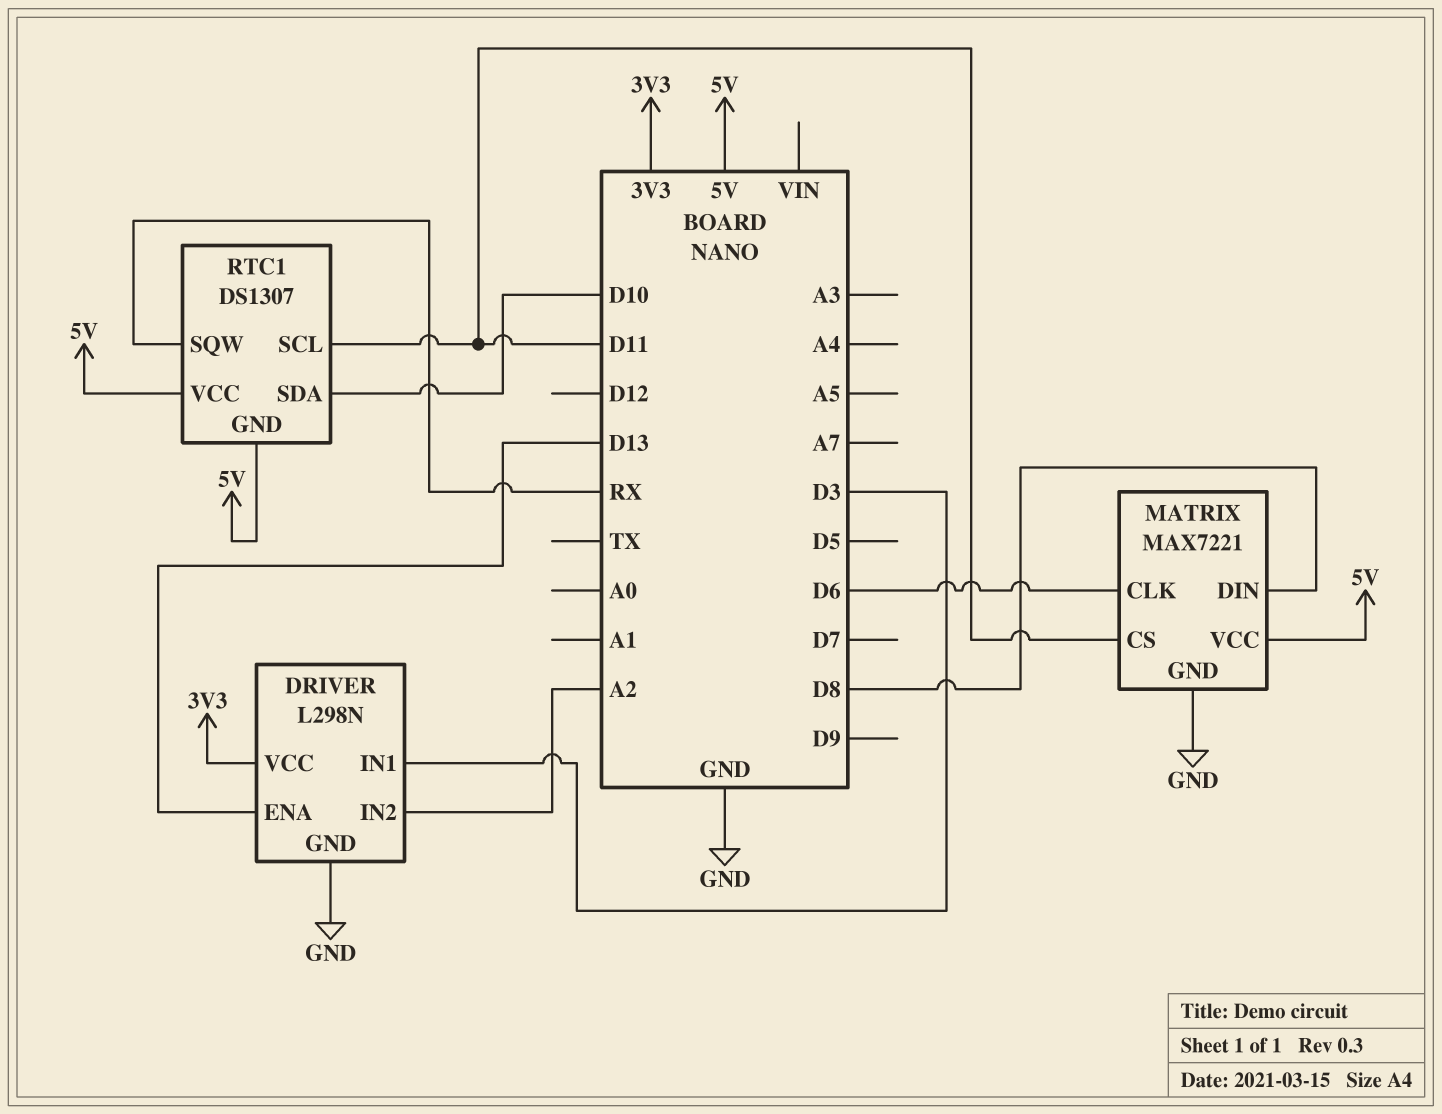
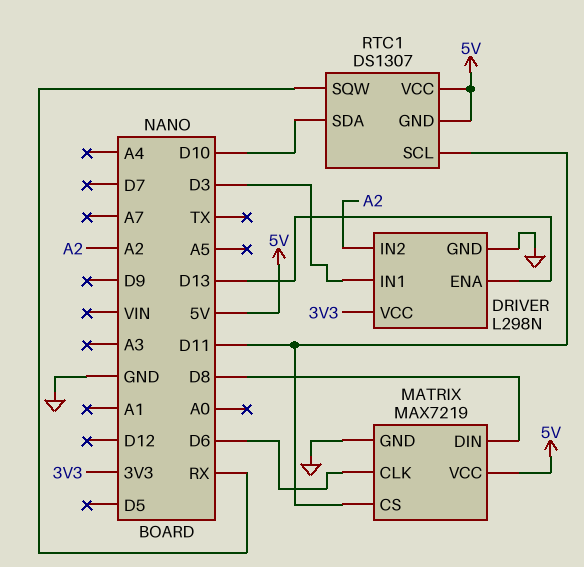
MATRIX: MAX7221 -> MAX7219

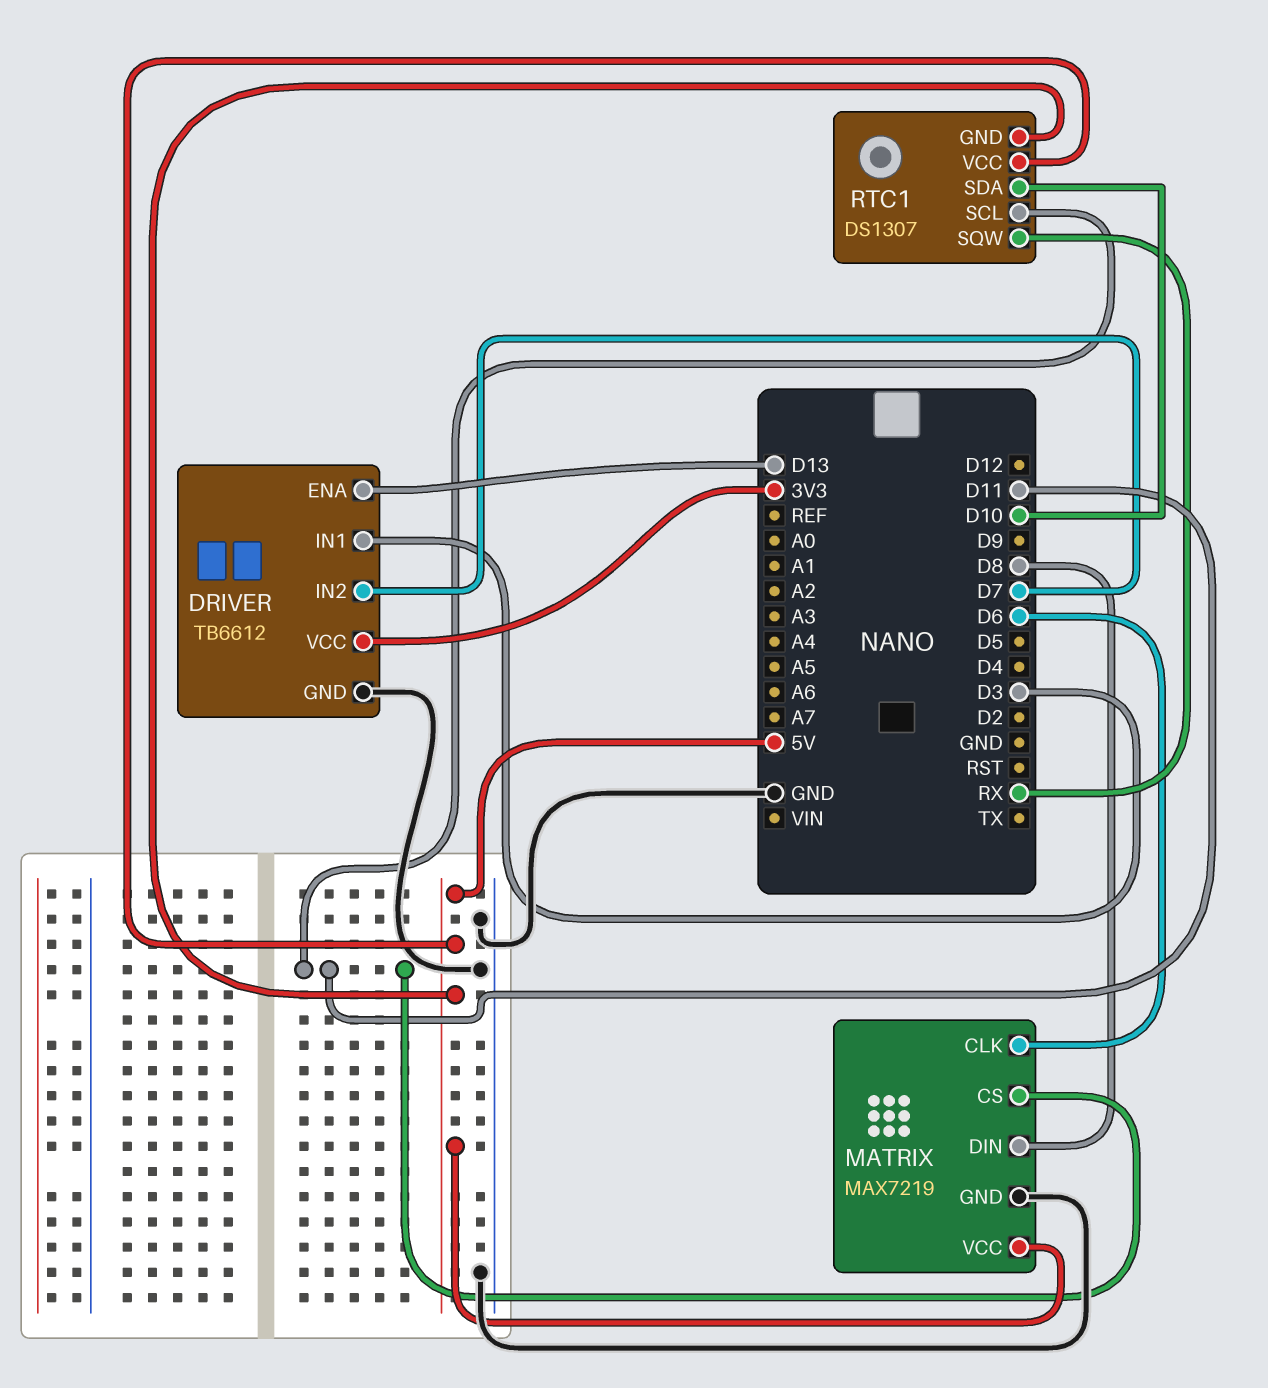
DRIVER: L298N -> TB6612
DRIVER pin IN2: A2 -> D7

